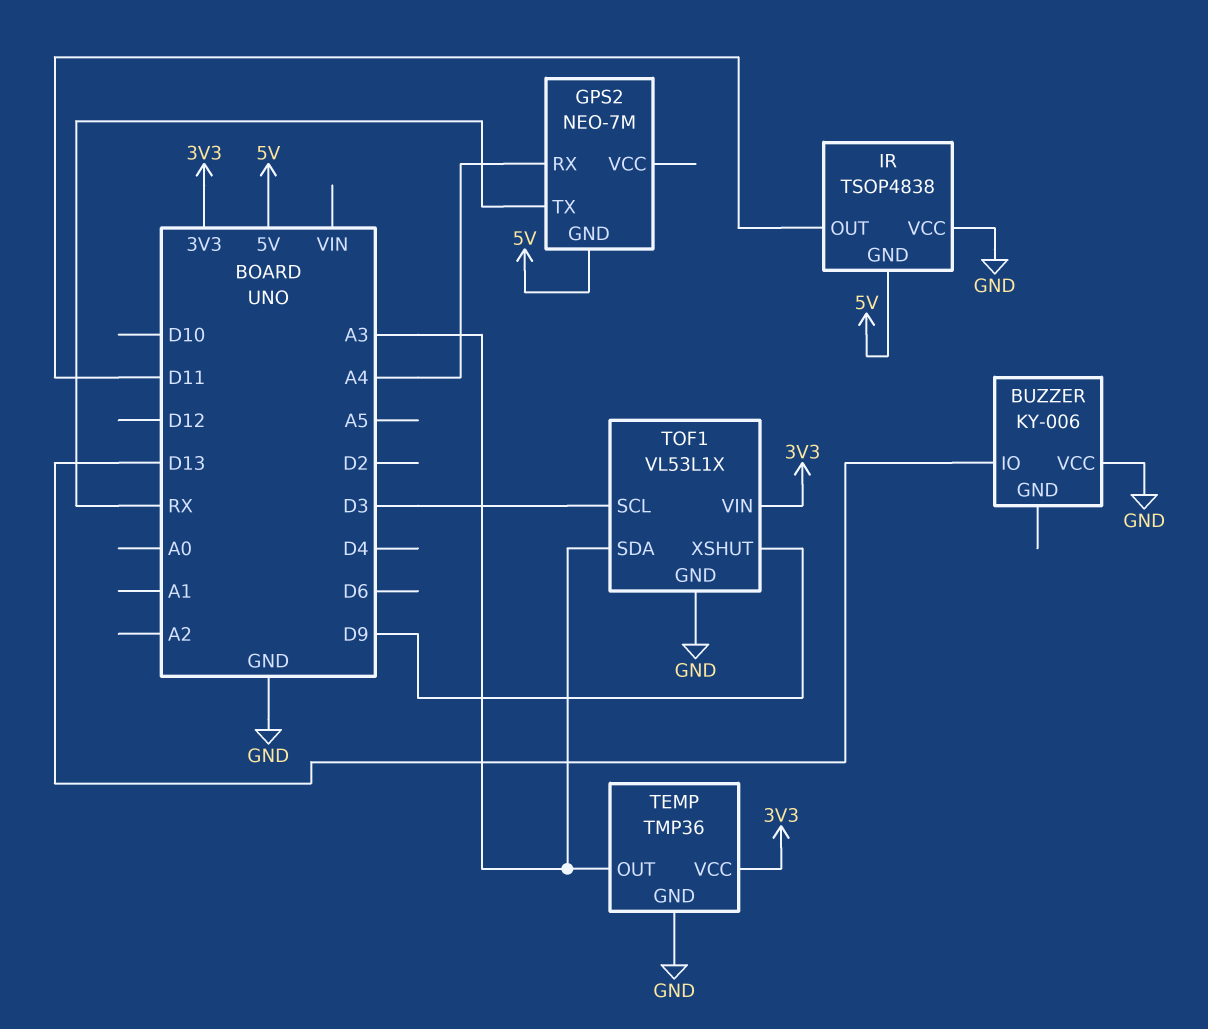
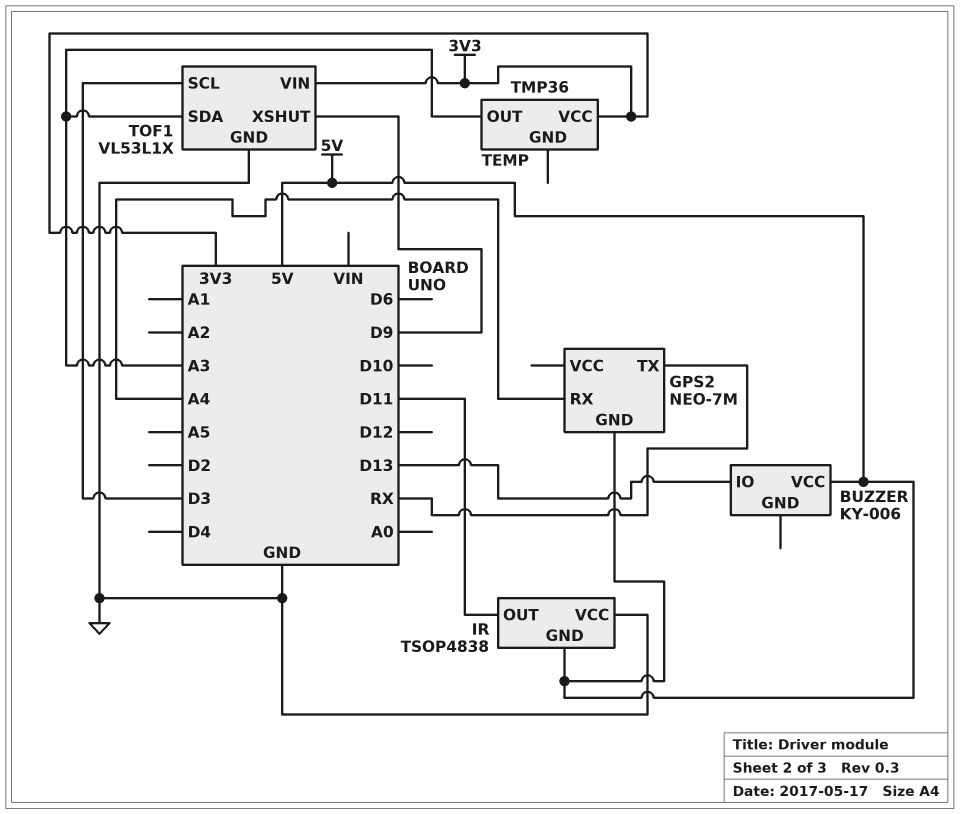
BUZZER pin VCC: GND -> 5V
TEMP pin GND: GND -> none

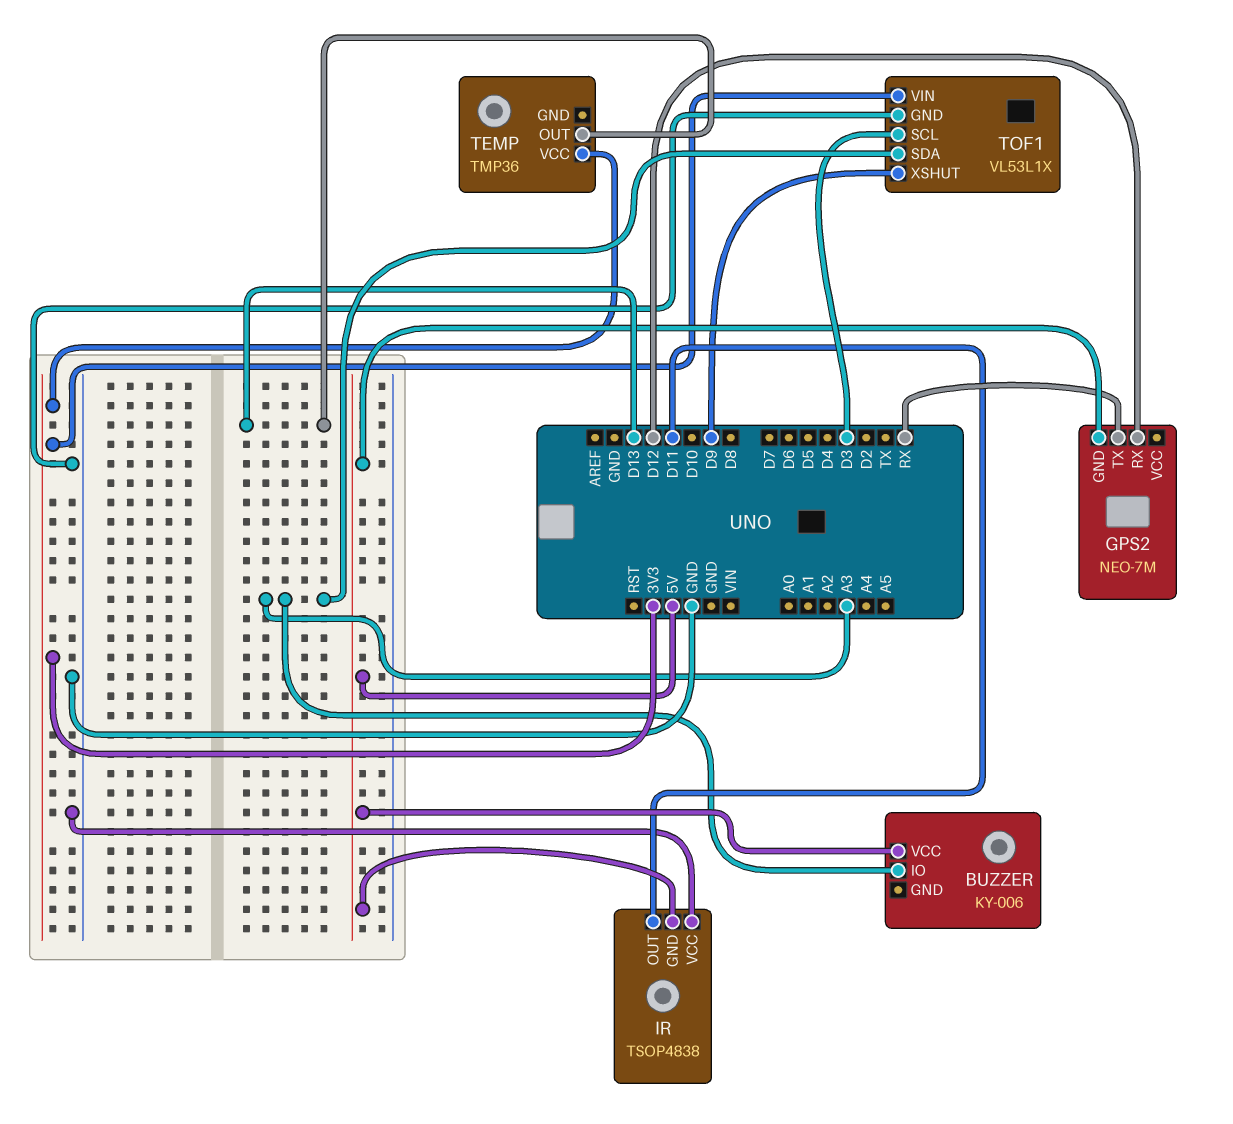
BUZZER pin IO: D13 -> A3
GPS2 pin RX: A4 -> D12
TEMP pin OUT: A3 -> D13

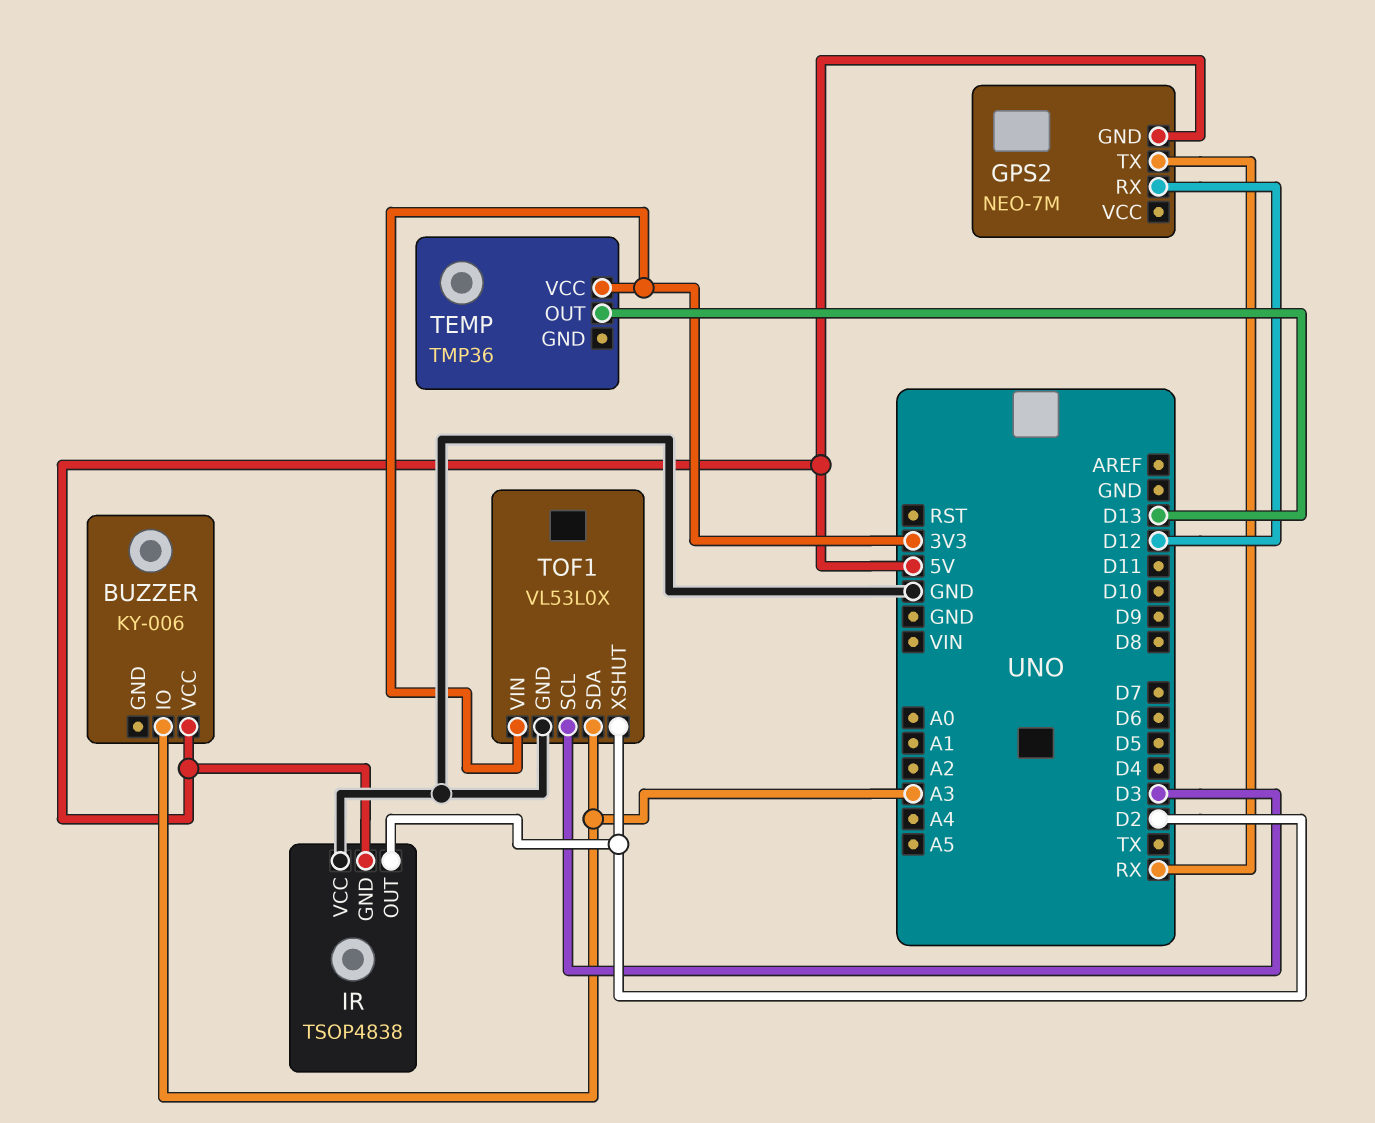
IR pin OUT: D11 -> D2
TOF1: VL53L1X -> VL53L0X
TOF1 pin XSHUT: D9 -> D2

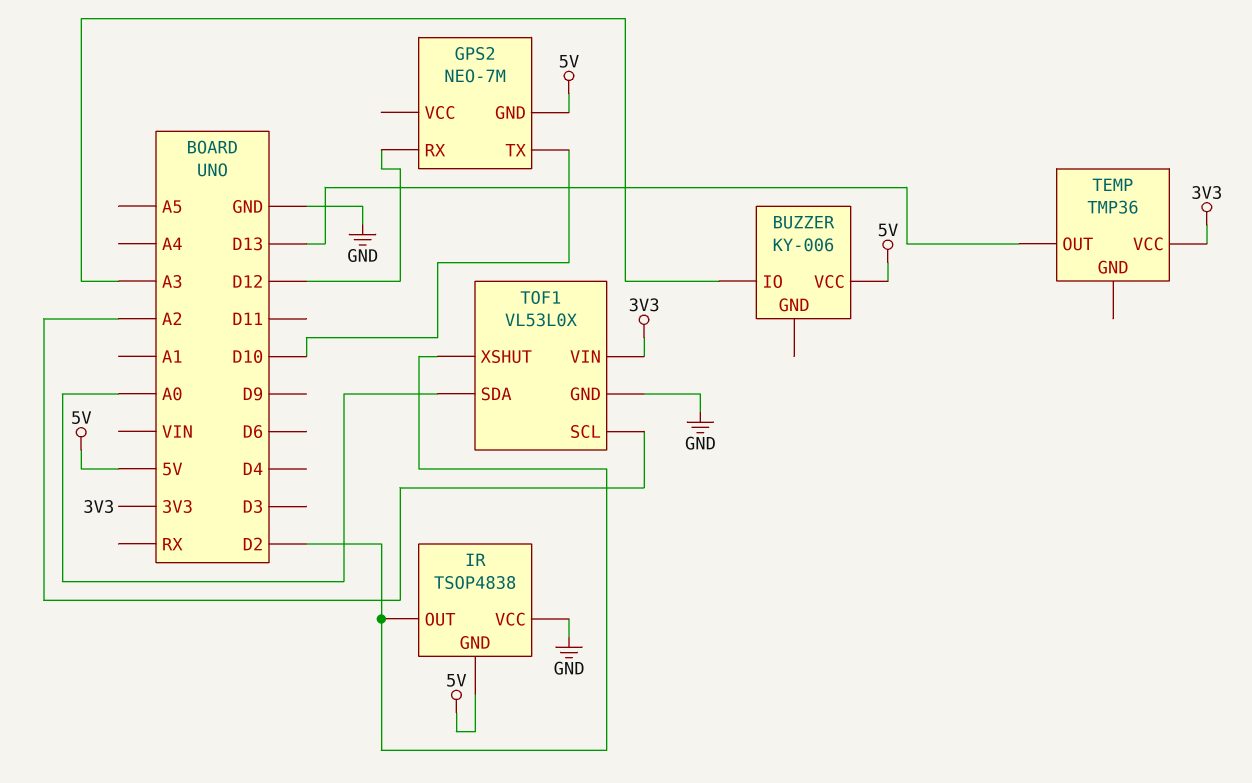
GPS2 pin TX: RX -> D10
TOF1 pin SCL: D3 -> A2
TOF1 pin SDA: A3 -> A0

